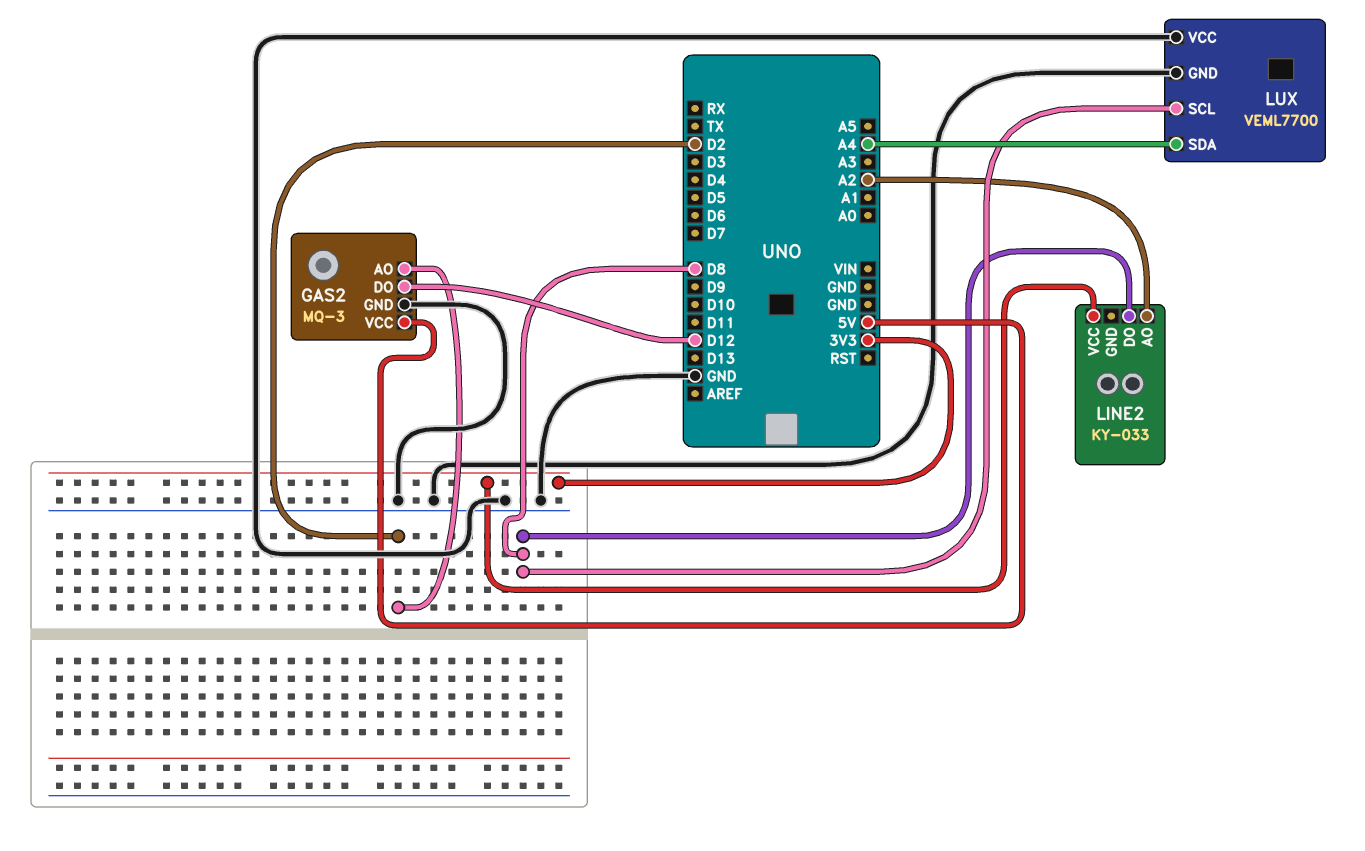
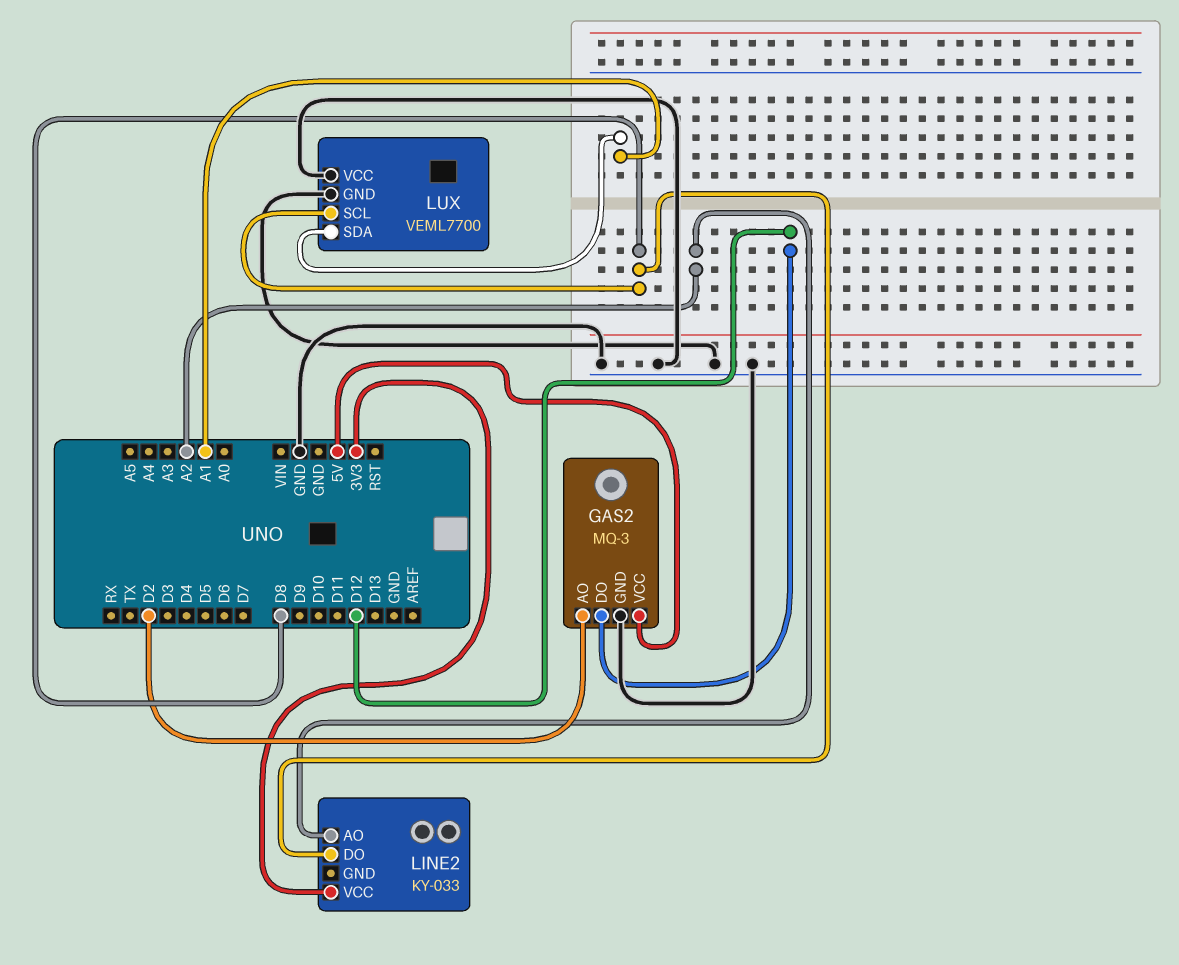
LUX pin SDA: A4 -> A1

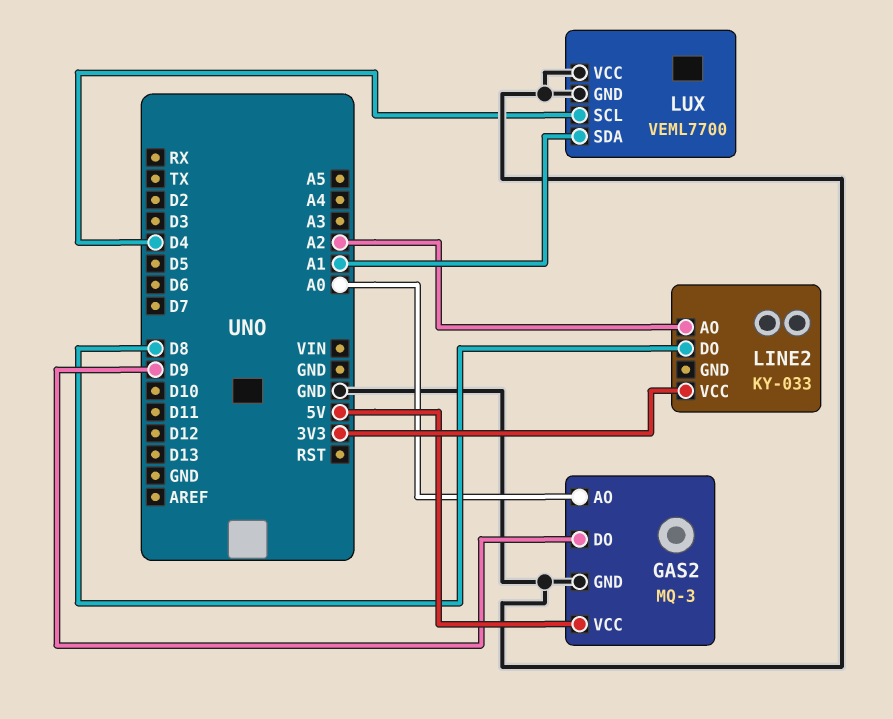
GAS2 pin AO: D2 -> A0
GAS2 pin DO: D12 -> D9
LUX pin SCL: D8 -> D4

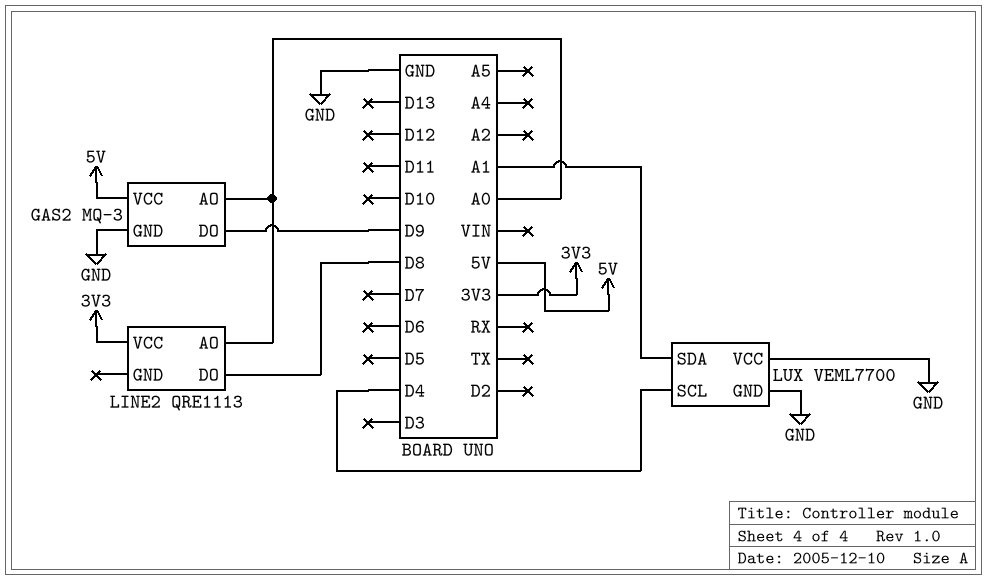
LINE2: KY-033 -> QRE1113
LINE2 pin AO: A2 -> A0

